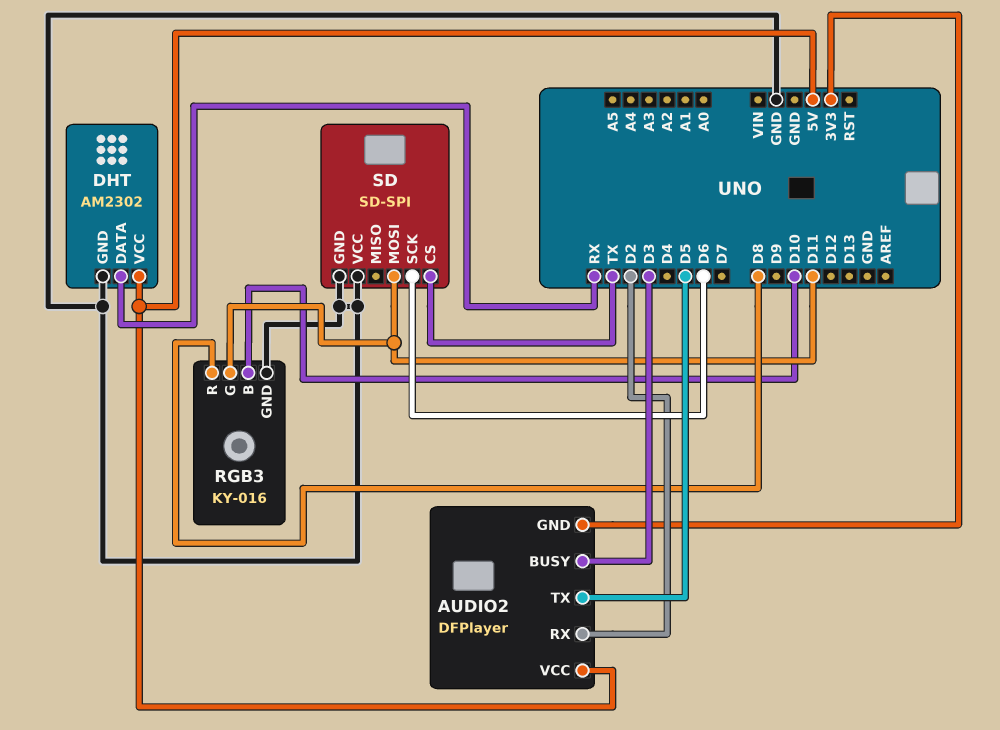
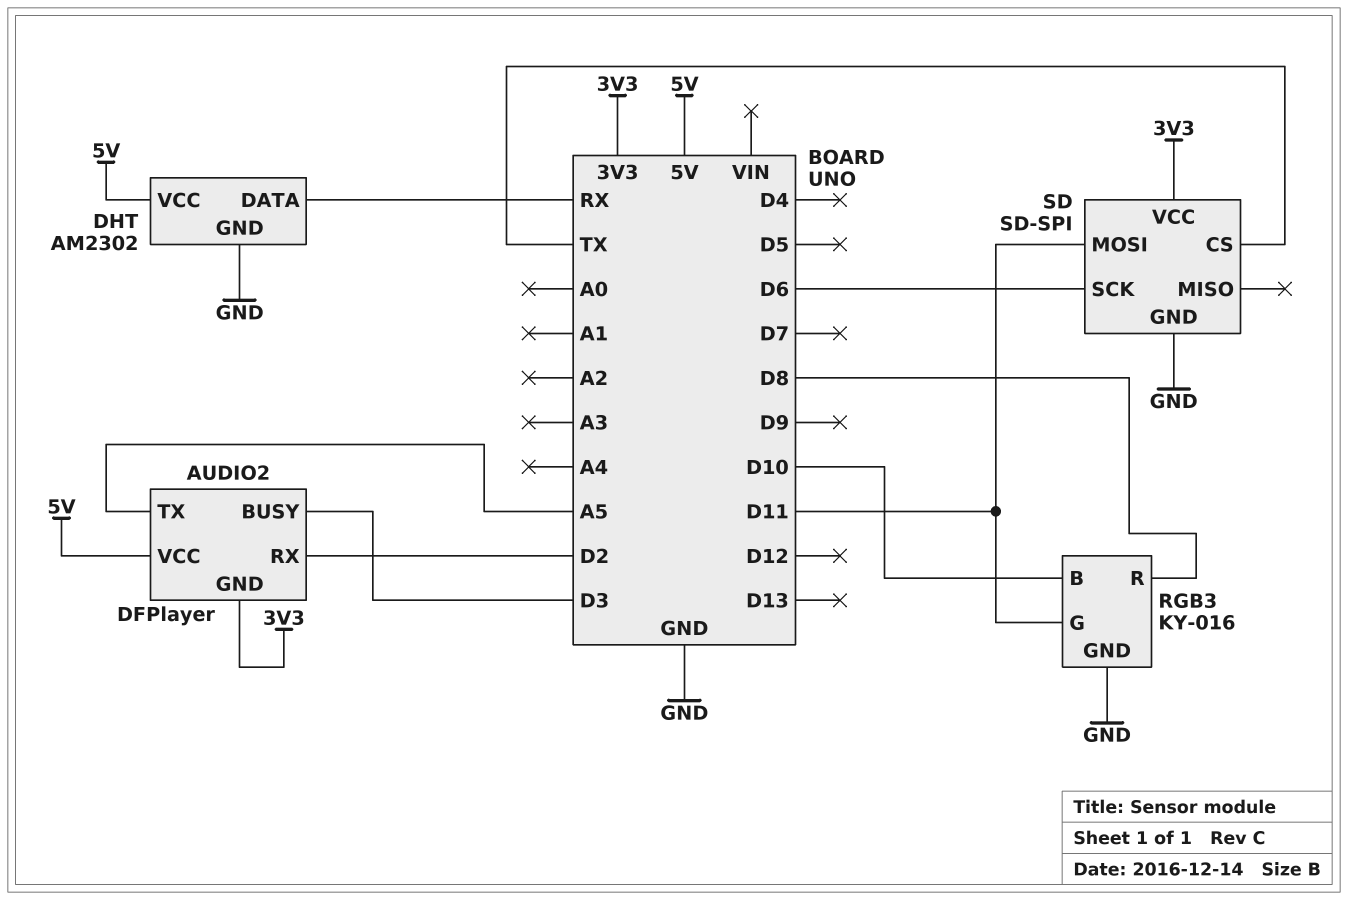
AUDIO2 pin TX: D5 -> A5
SD pin VCC: GND -> 3V3

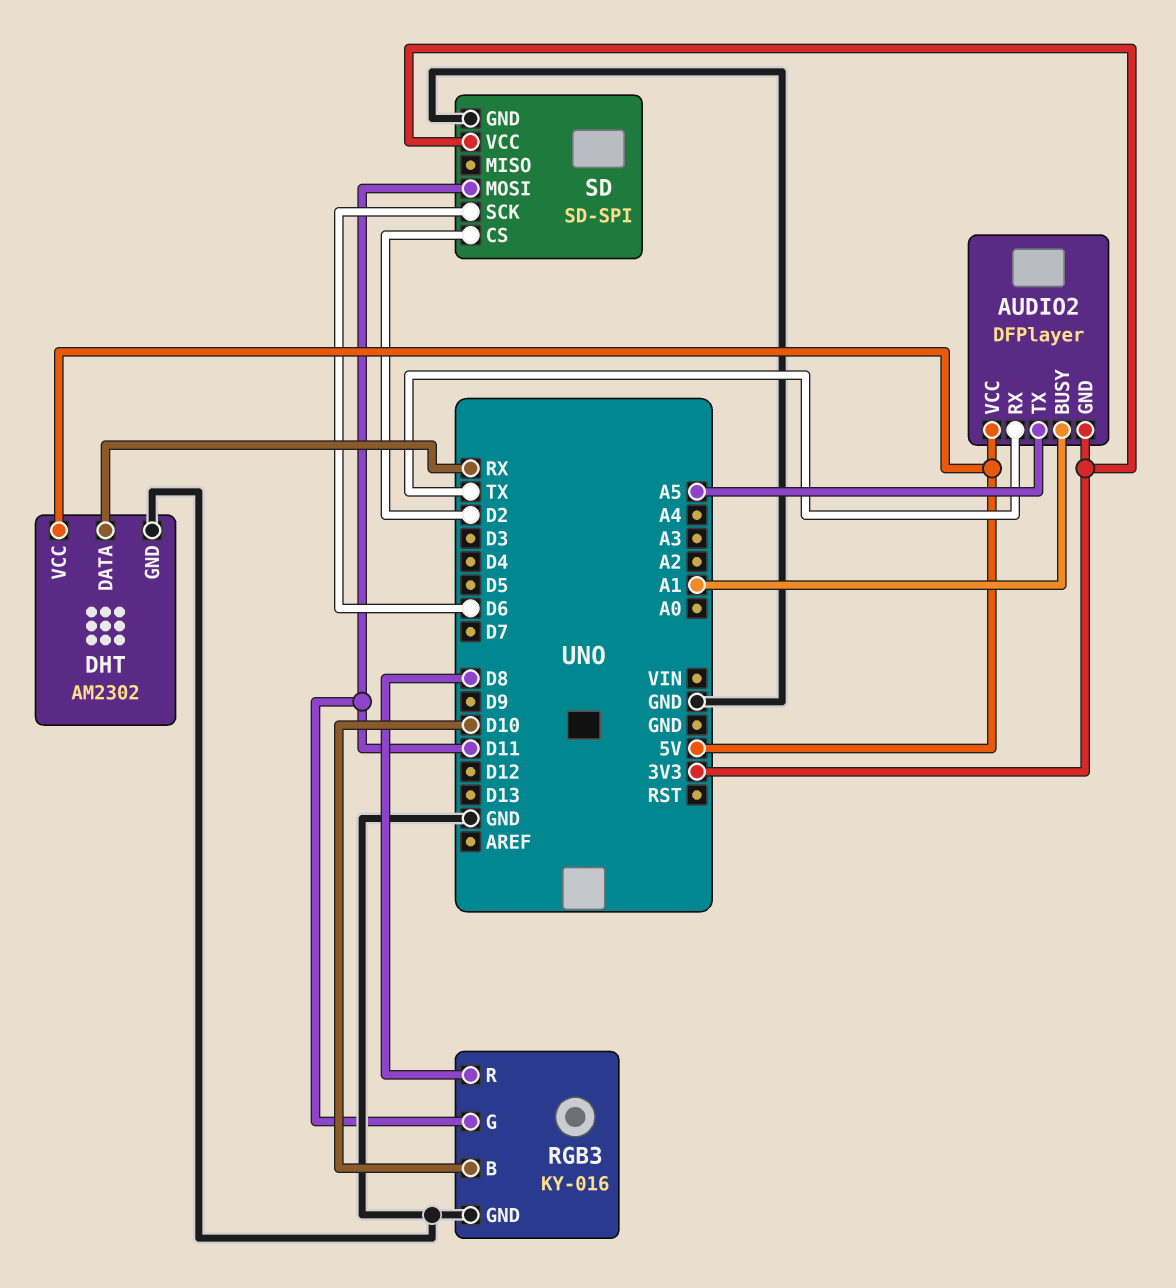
AUDIO2 pin BUSY: D3 -> A1
AUDIO2 pin RX: D2 -> TX
SD pin CS: TX -> D2

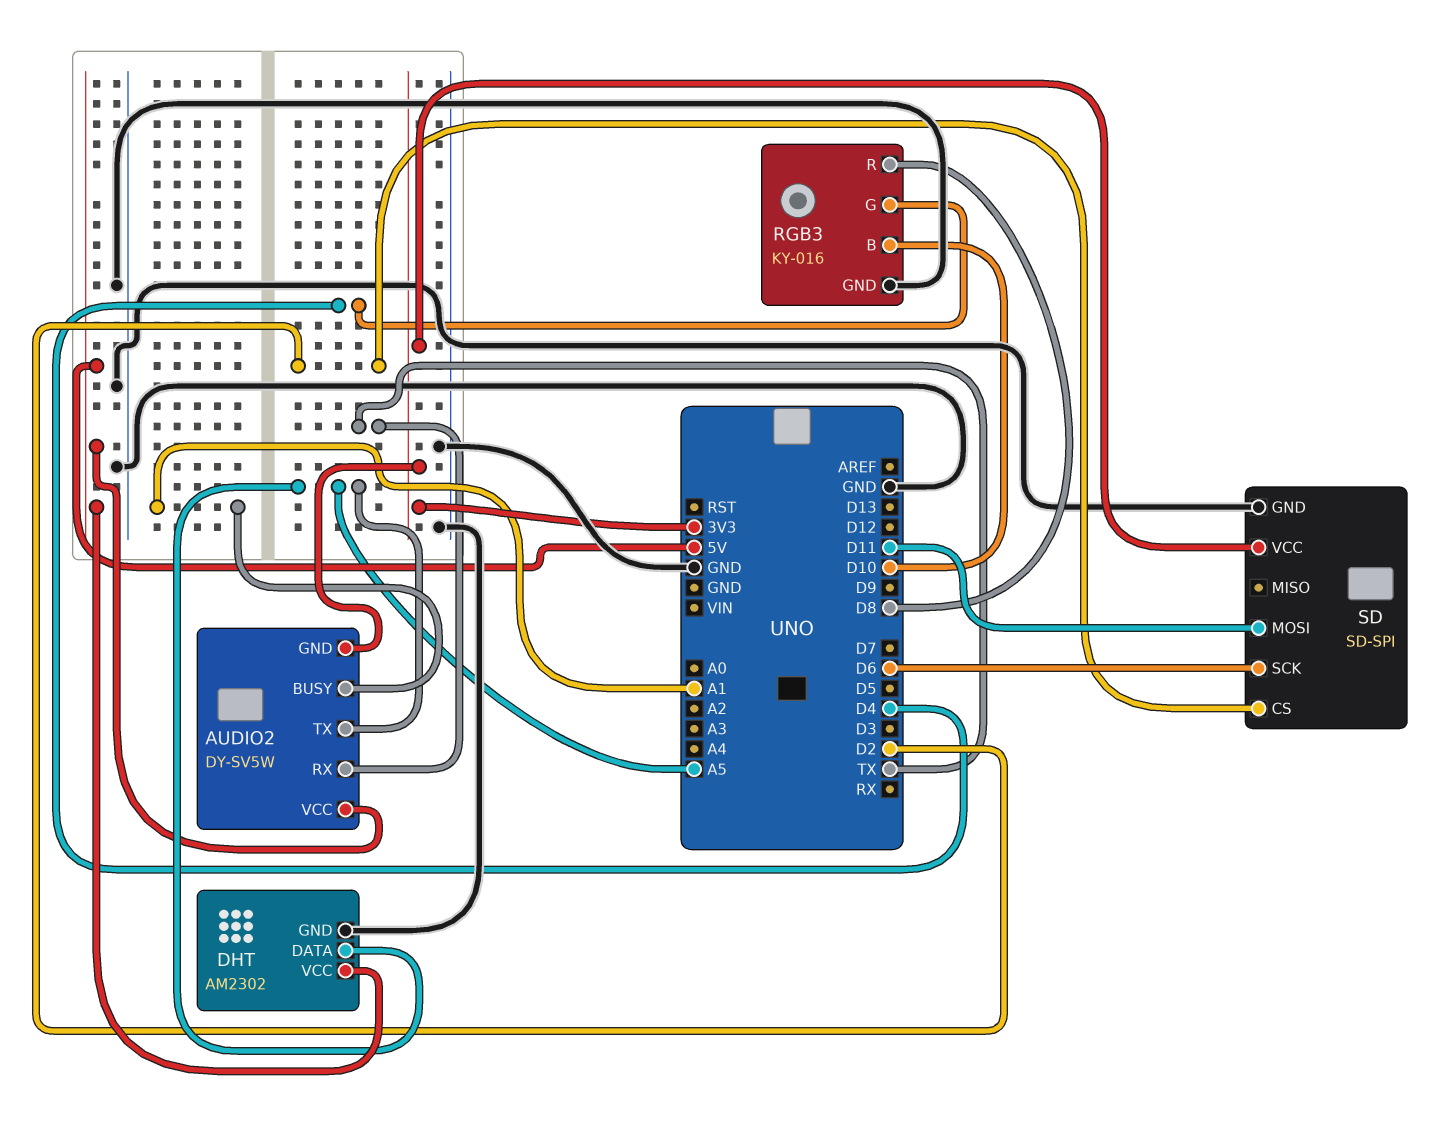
AUDIO2: DFPlayer -> DY-SV5W
DHT pin DATA: RX -> A5
RGB3 pin G: D11 -> D4

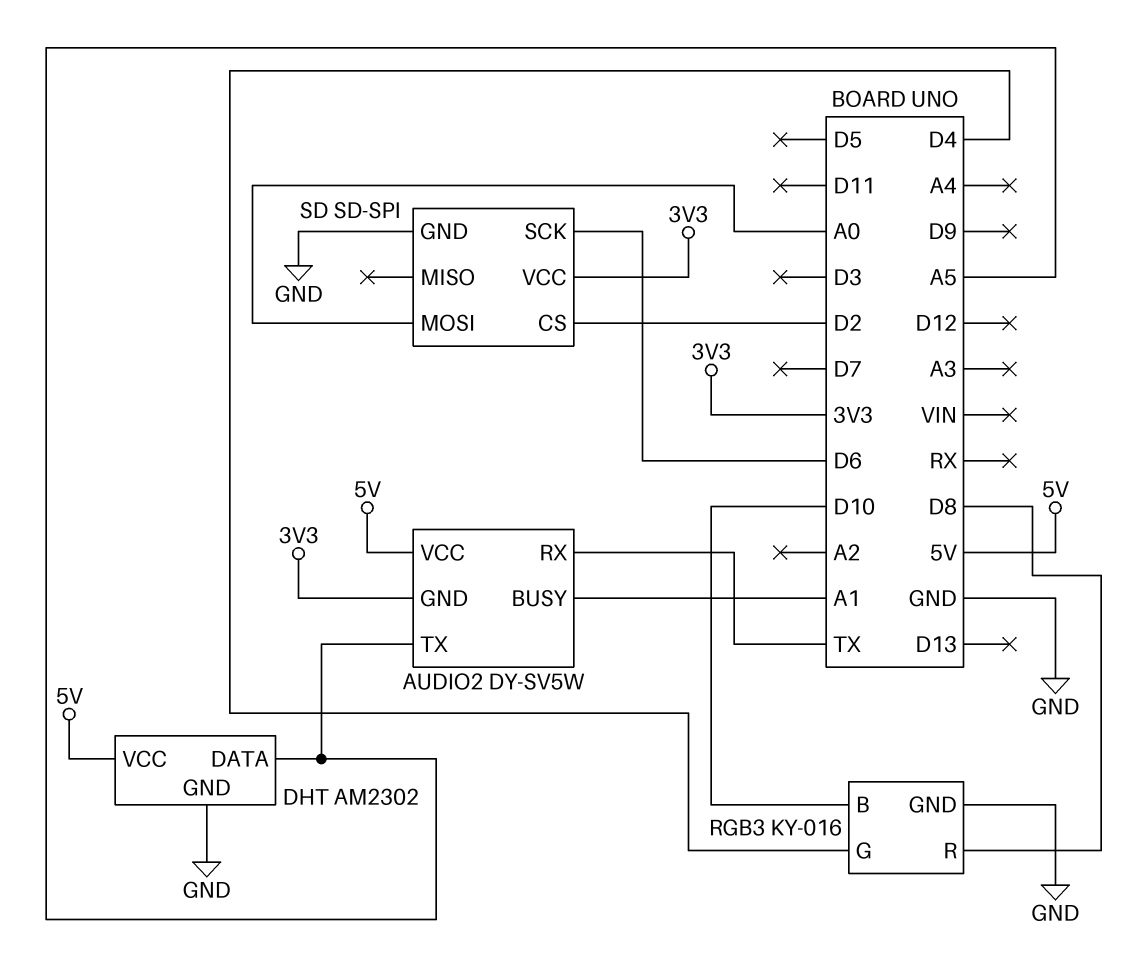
SD pin MOSI: D11 -> A0

